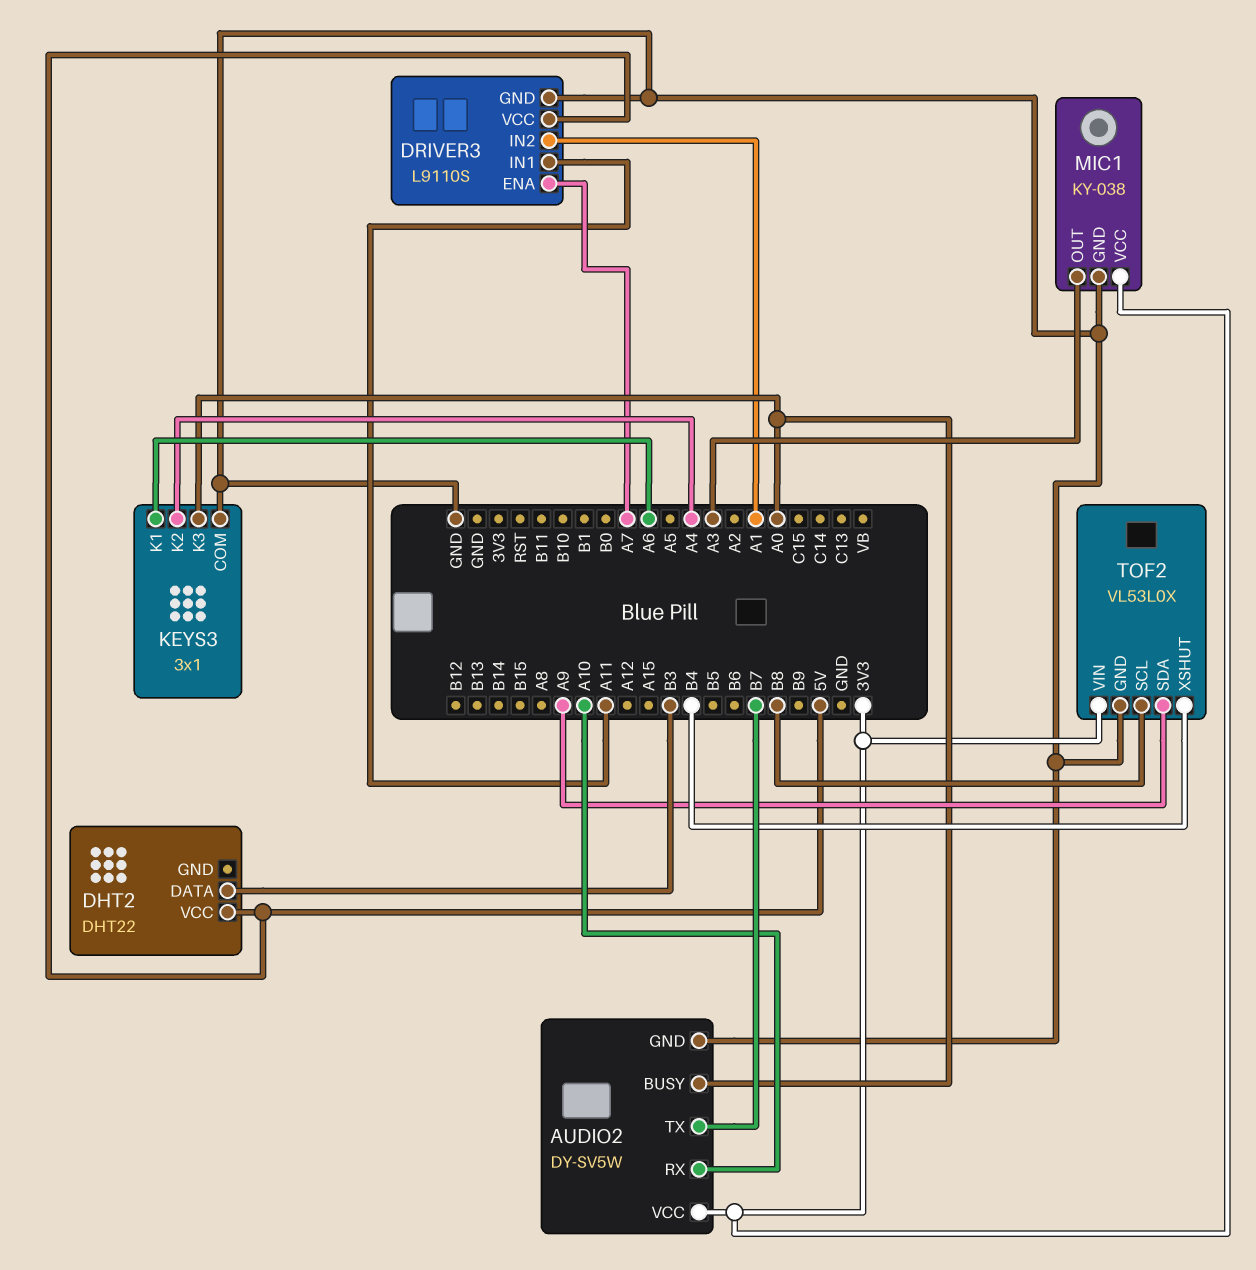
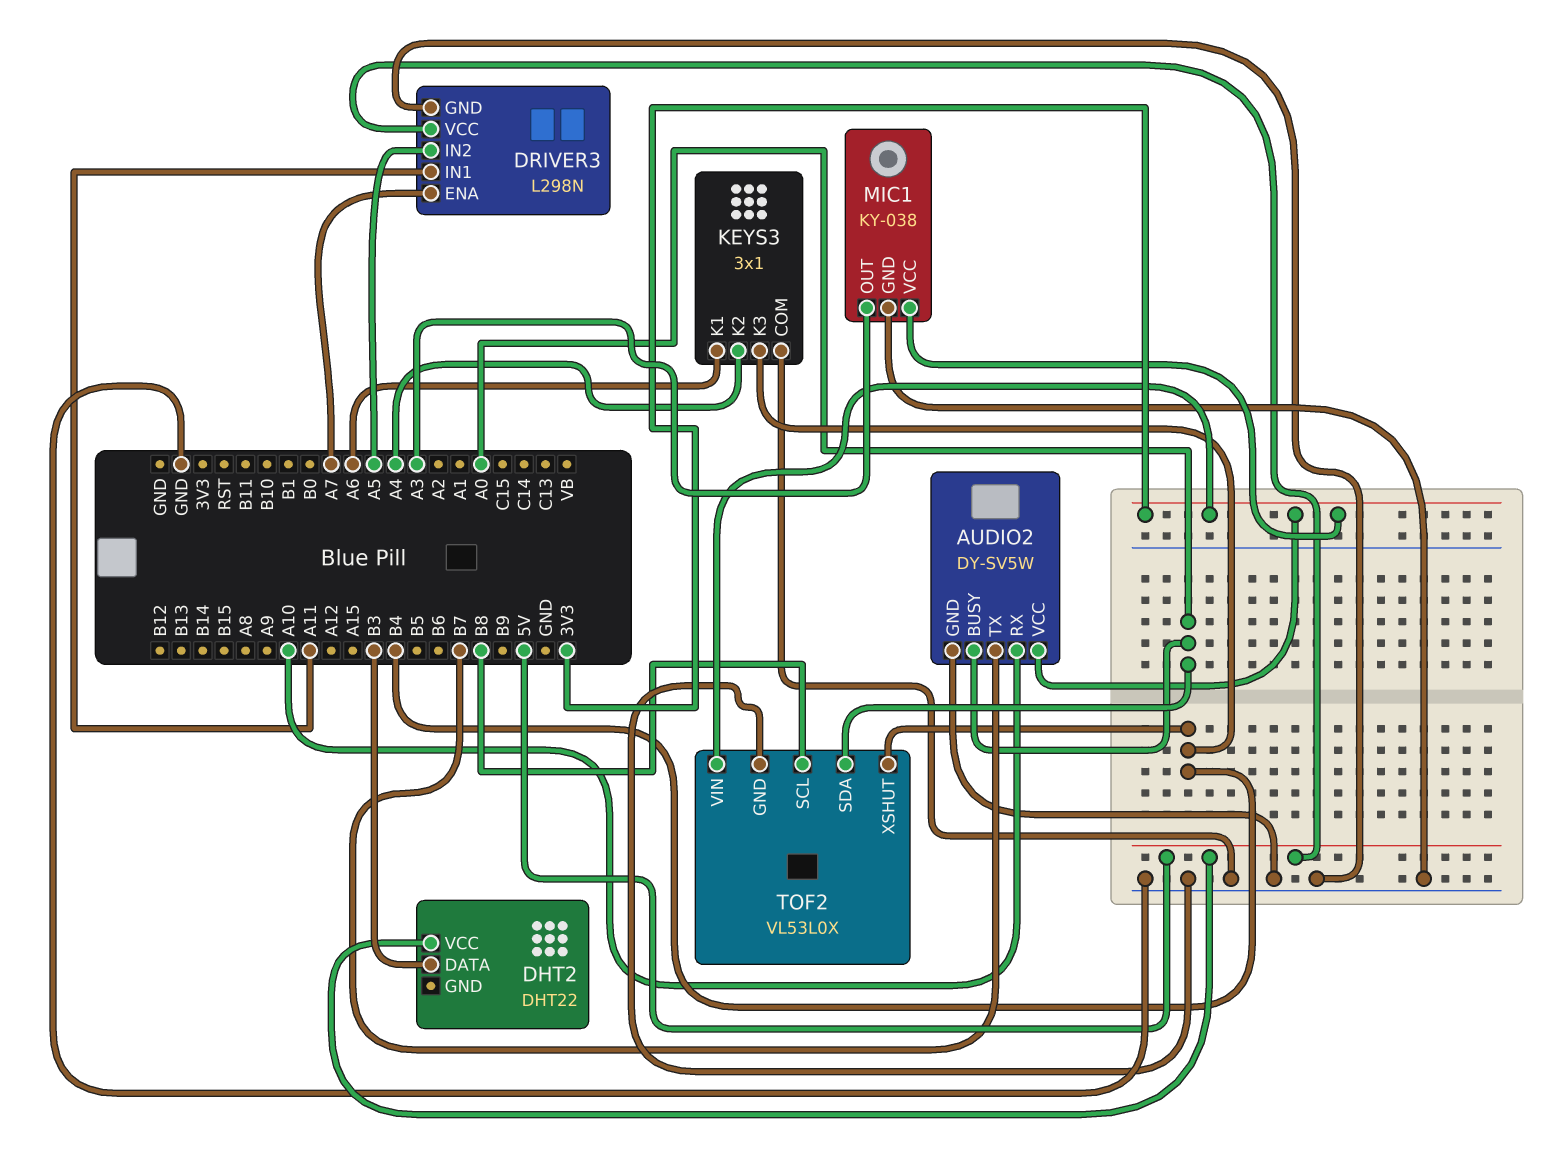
DRIVER3: L9110S -> L298N
DRIVER3 pin IN2: A1 -> A5
KEYS3 pin K3: A0 -> B4
TOF2 pin SDA: A9 -> A0

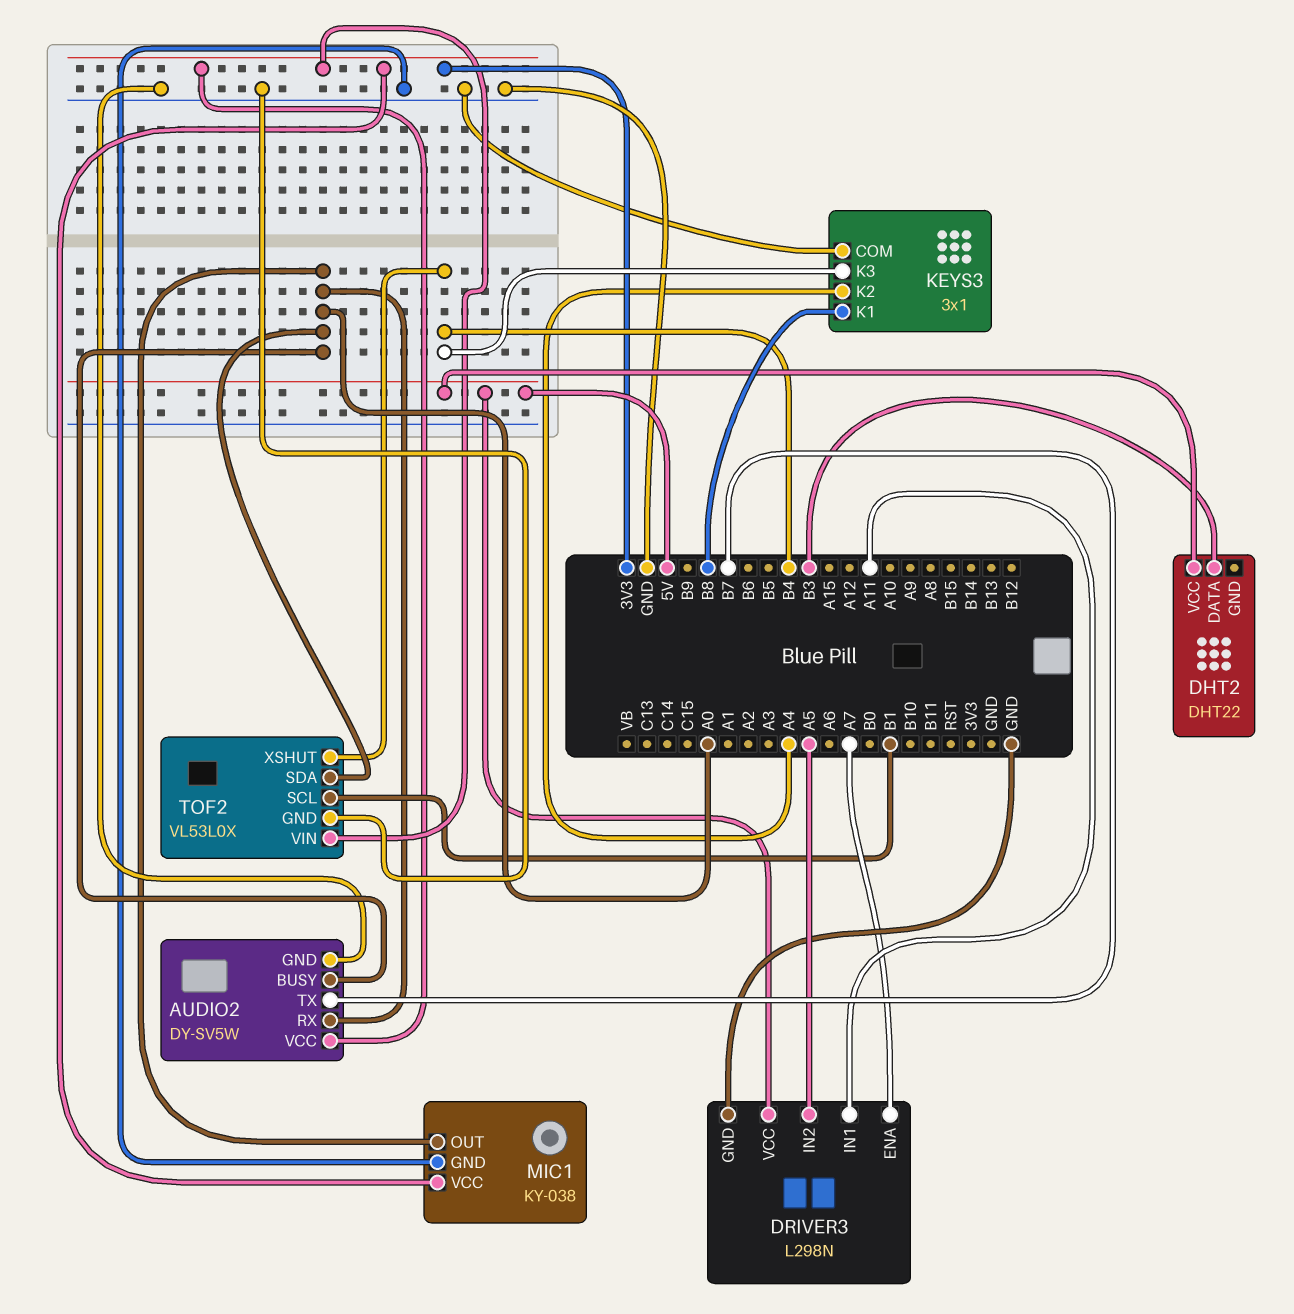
AUDIO2 pin RX: A10 -> A0
KEYS3 pin K1: A6 -> B8
MIC1 pin OUT: A3 -> A0
TOF2 pin SCL: B8 -> B1

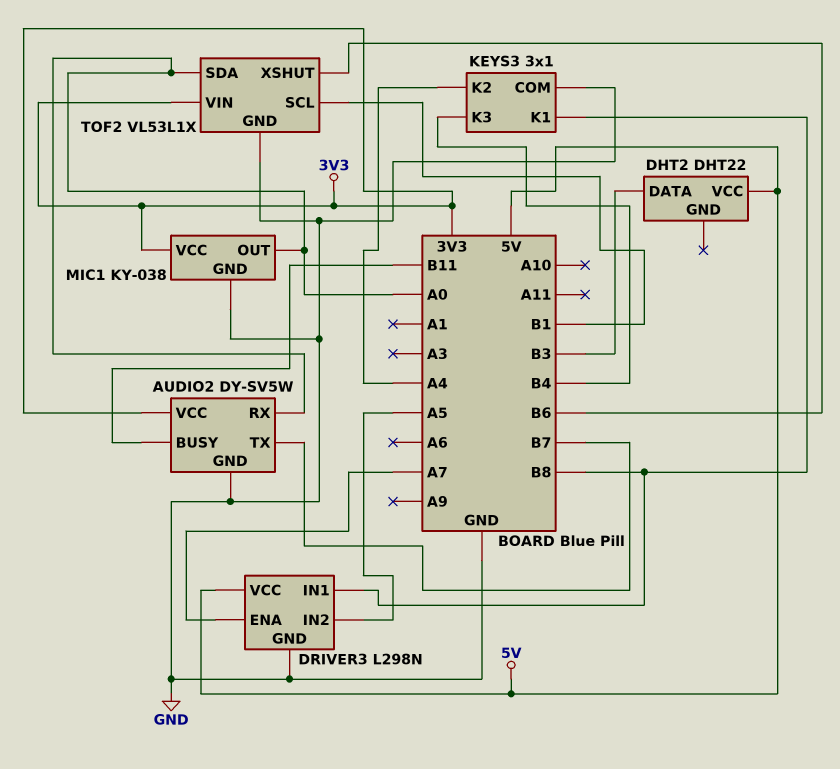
AUDIO2 pin BUSY: A0 -> B11
DRIVER3 pin IN1: A11 -> B8
TOF2: VL53L0X -> VL53L1X
TOF2 pin XSHUT: B4 -> B6

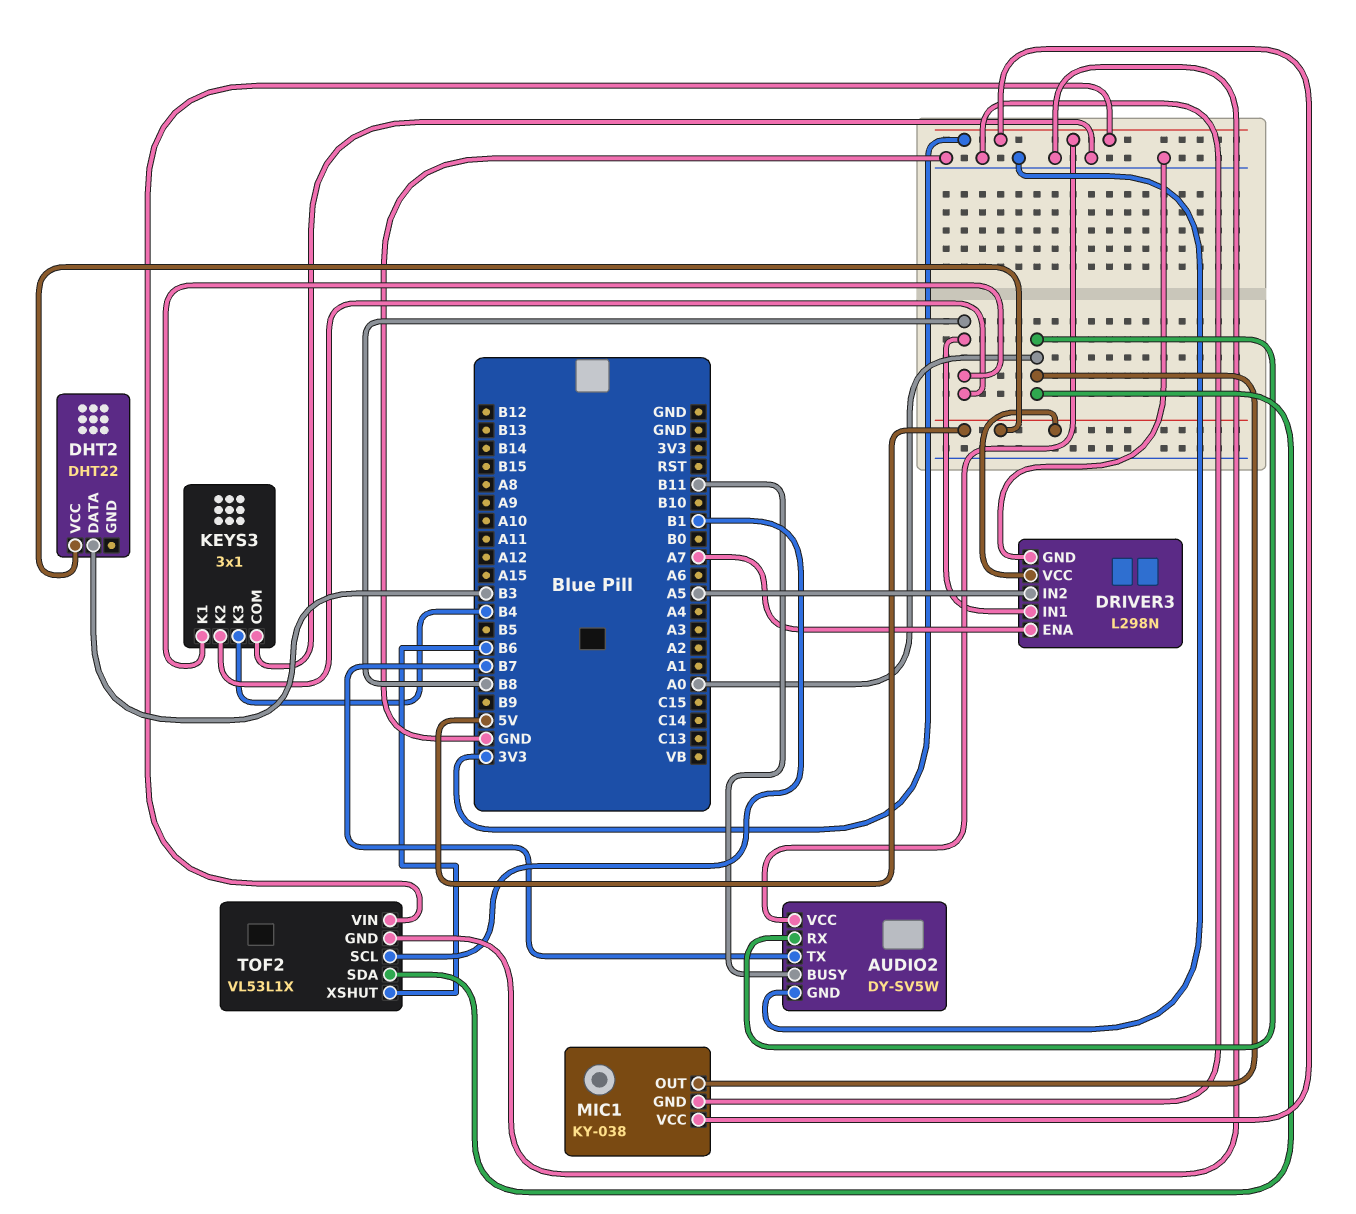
KEYS3 pin K2: A4 -> B8

